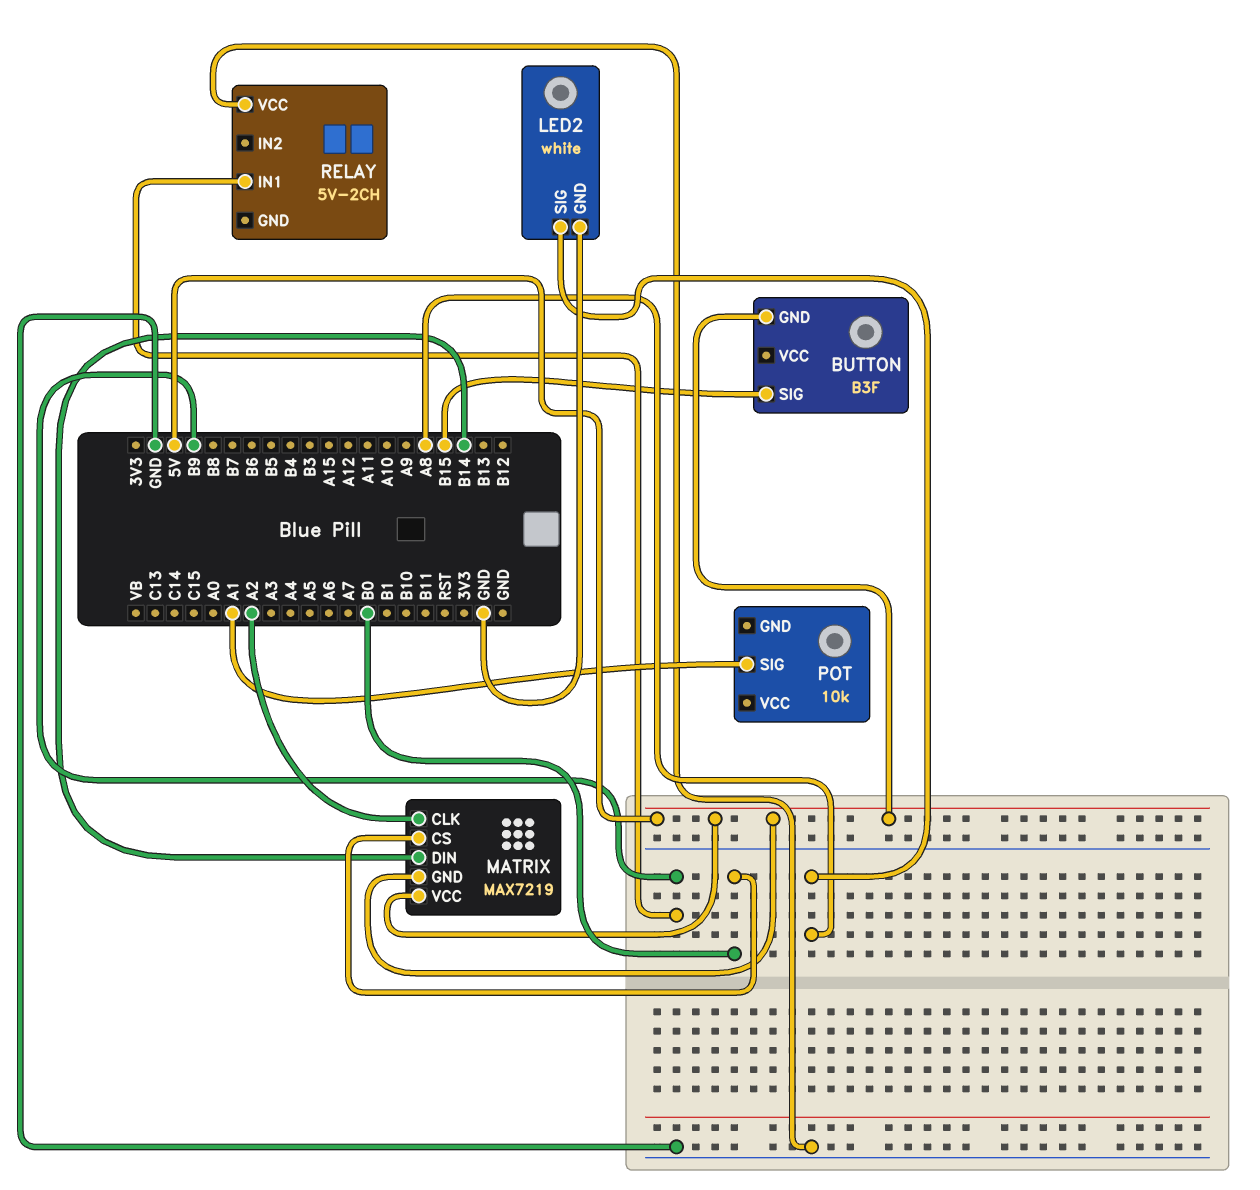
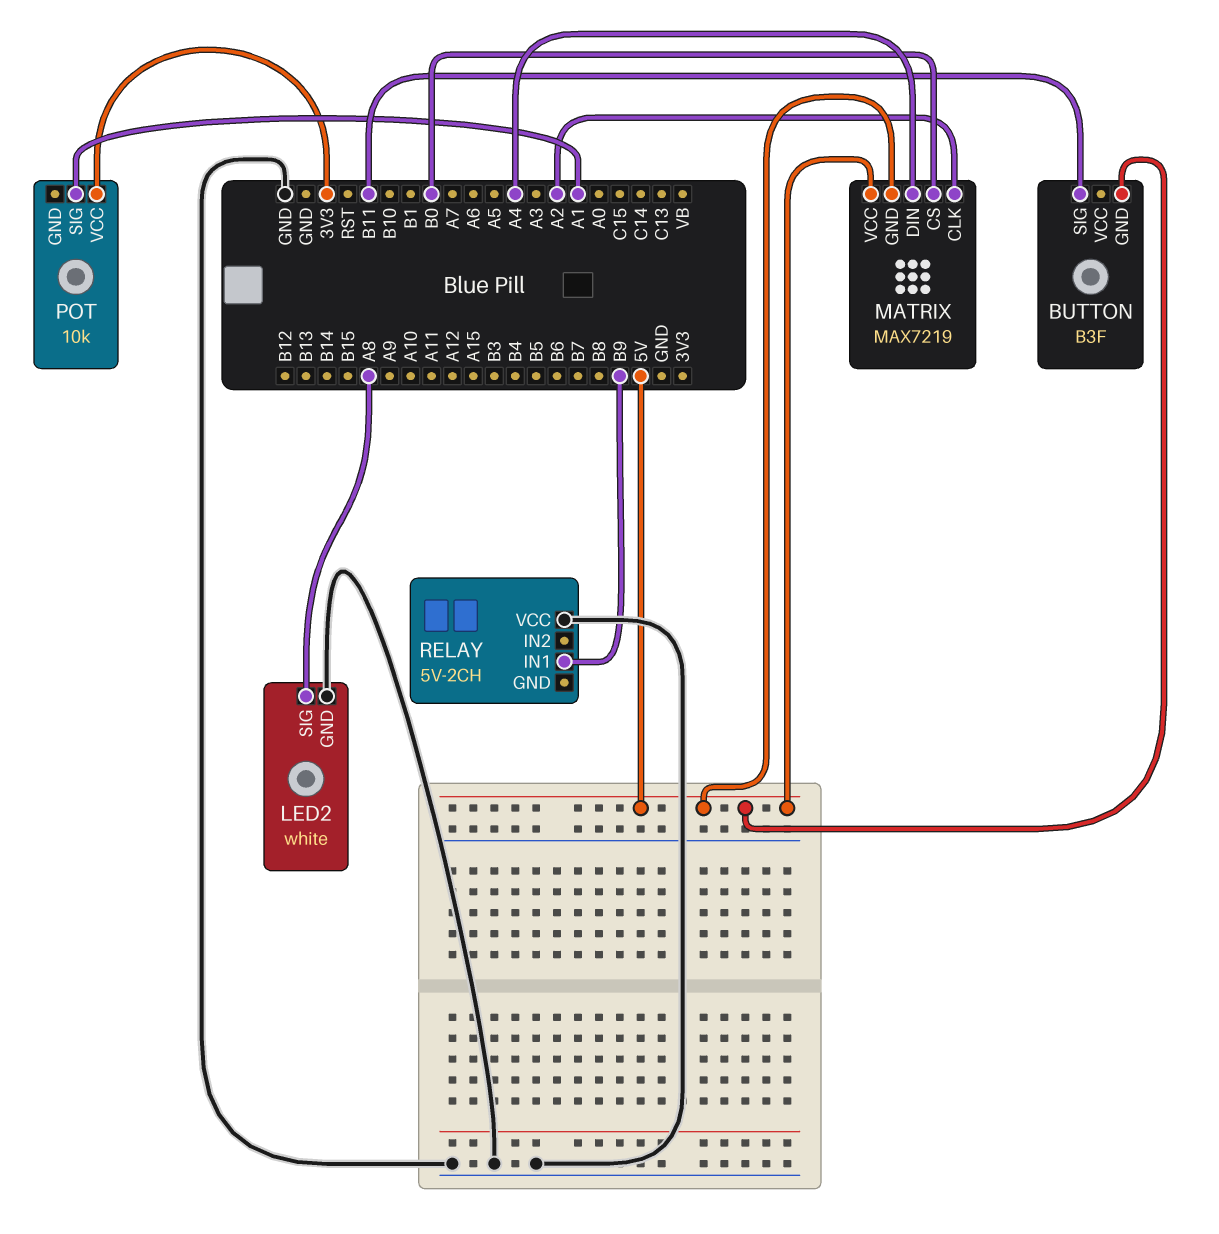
BUTTON pin SIG: B15 -> B11
MATRIX pin DIN: B14 -> A4
POT pin VCC: none -> 3V3

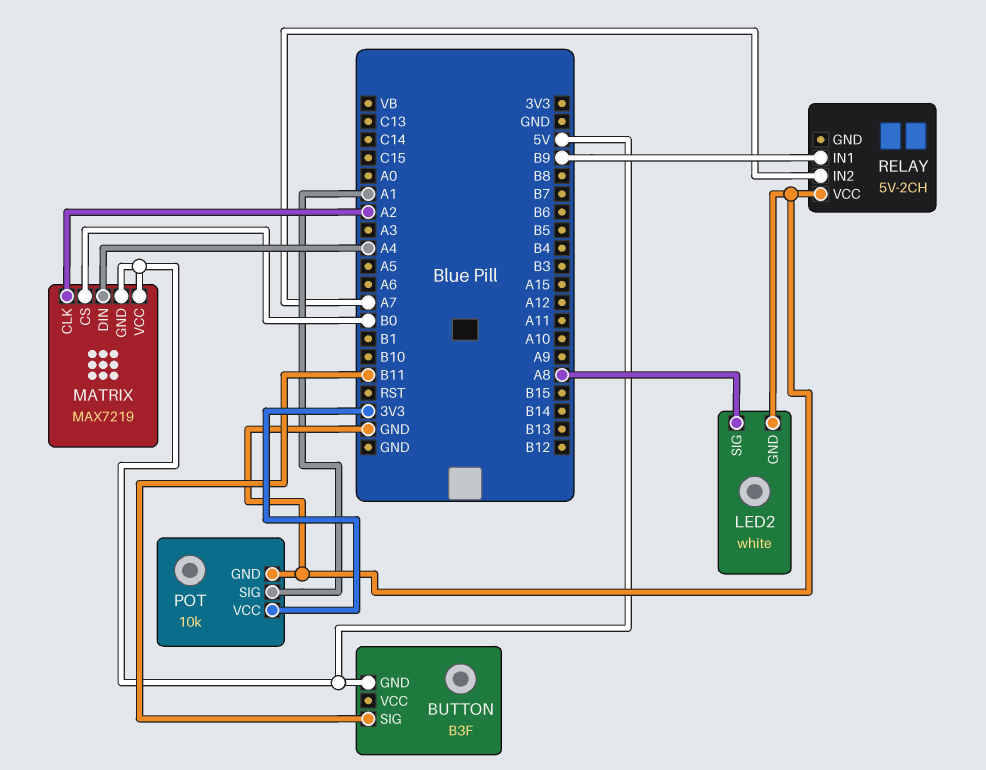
POT pin GND: none -> GND
RELAY pin IN2: none -> A7

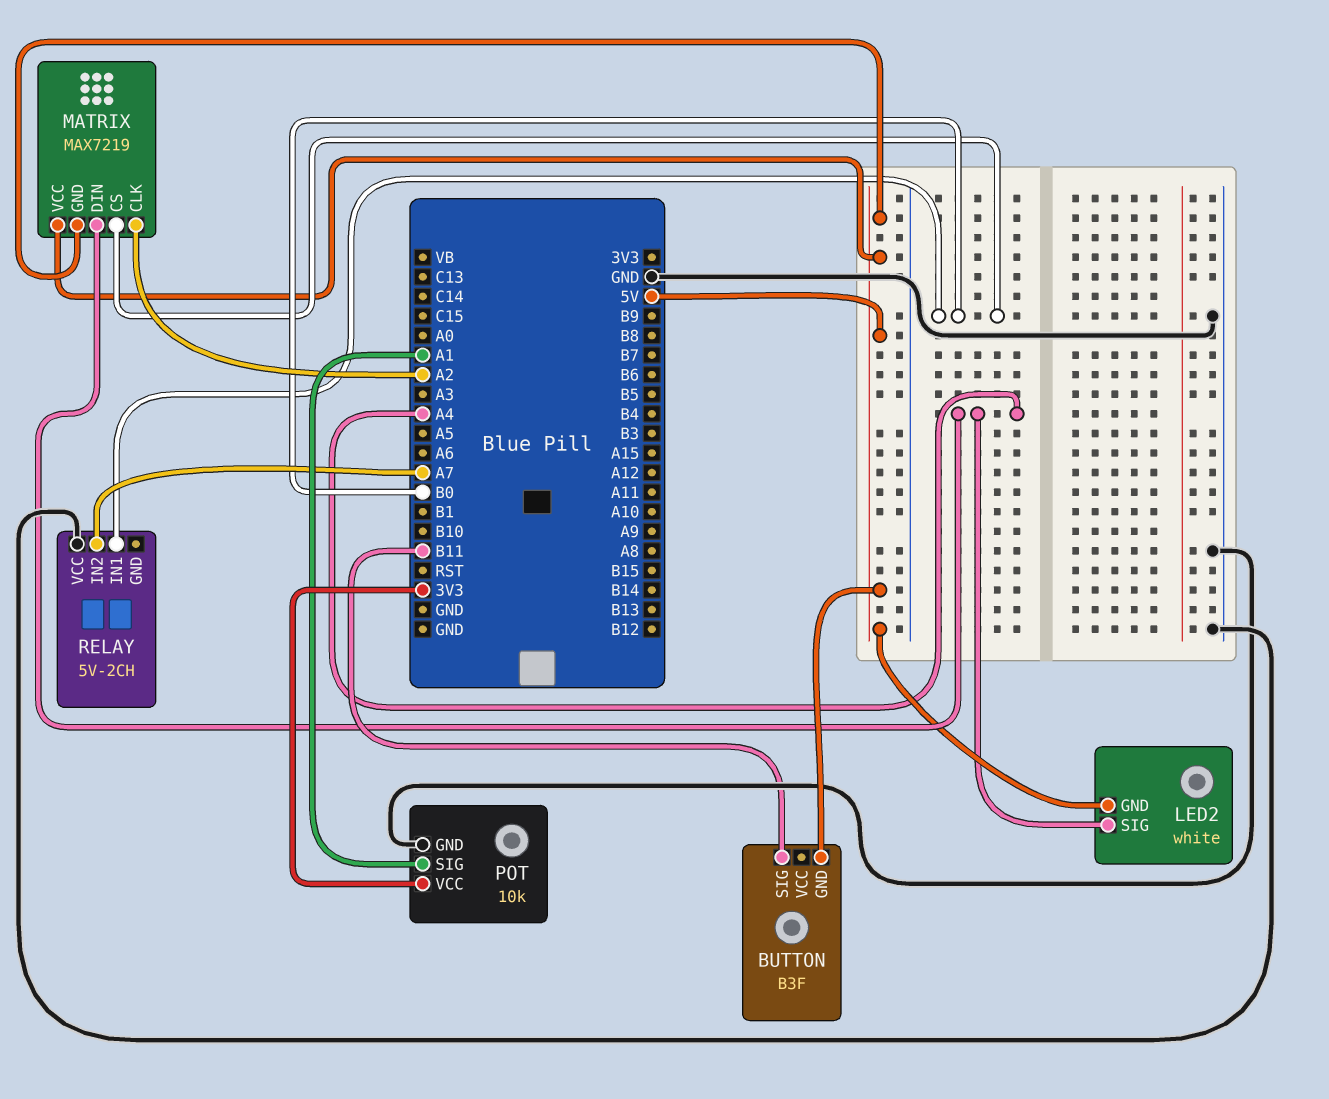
LED2 pin GND: GND -> 5V
LED2 pin SIG: A8 -> A4
RELAY pin IN1: B9 -> B0

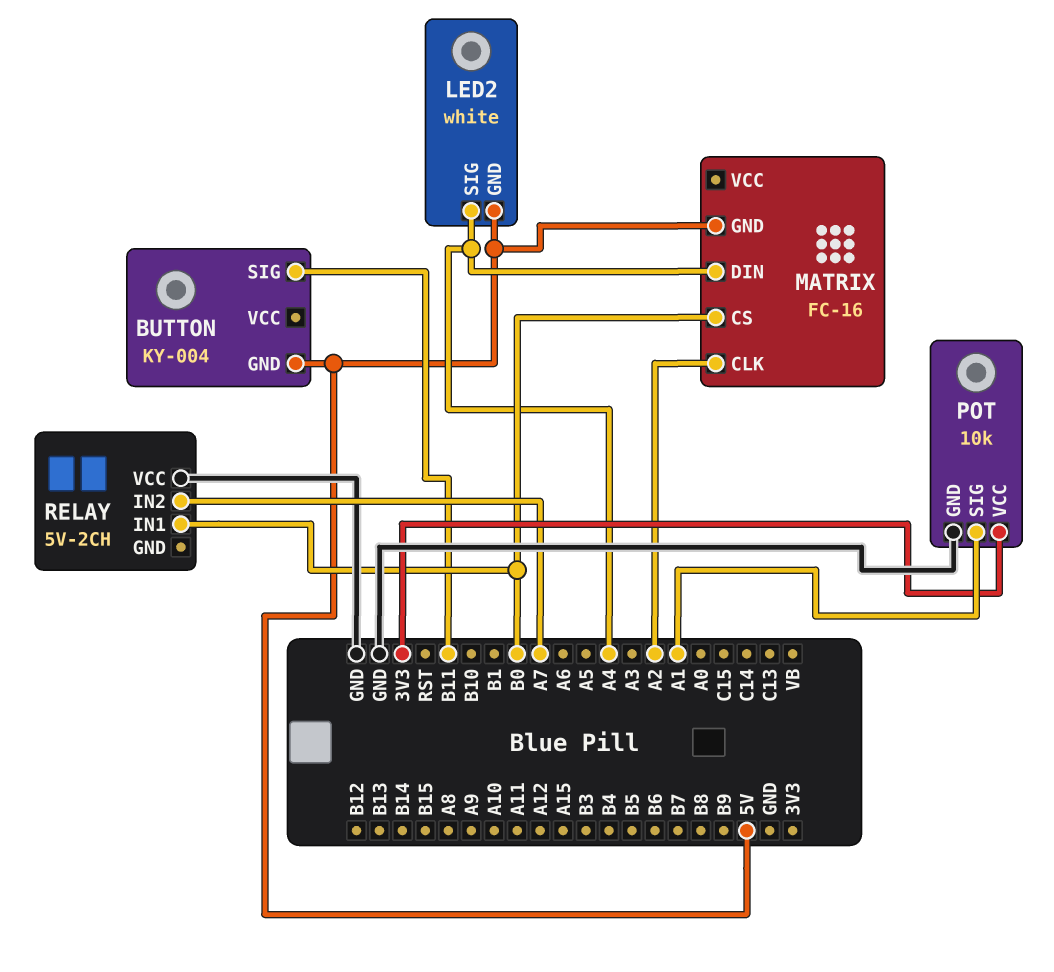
BUTTON: B3F -> KY-004
MATRIX: MAX7219 -> FC-16
MATRIX pin VCC: 5V -> none

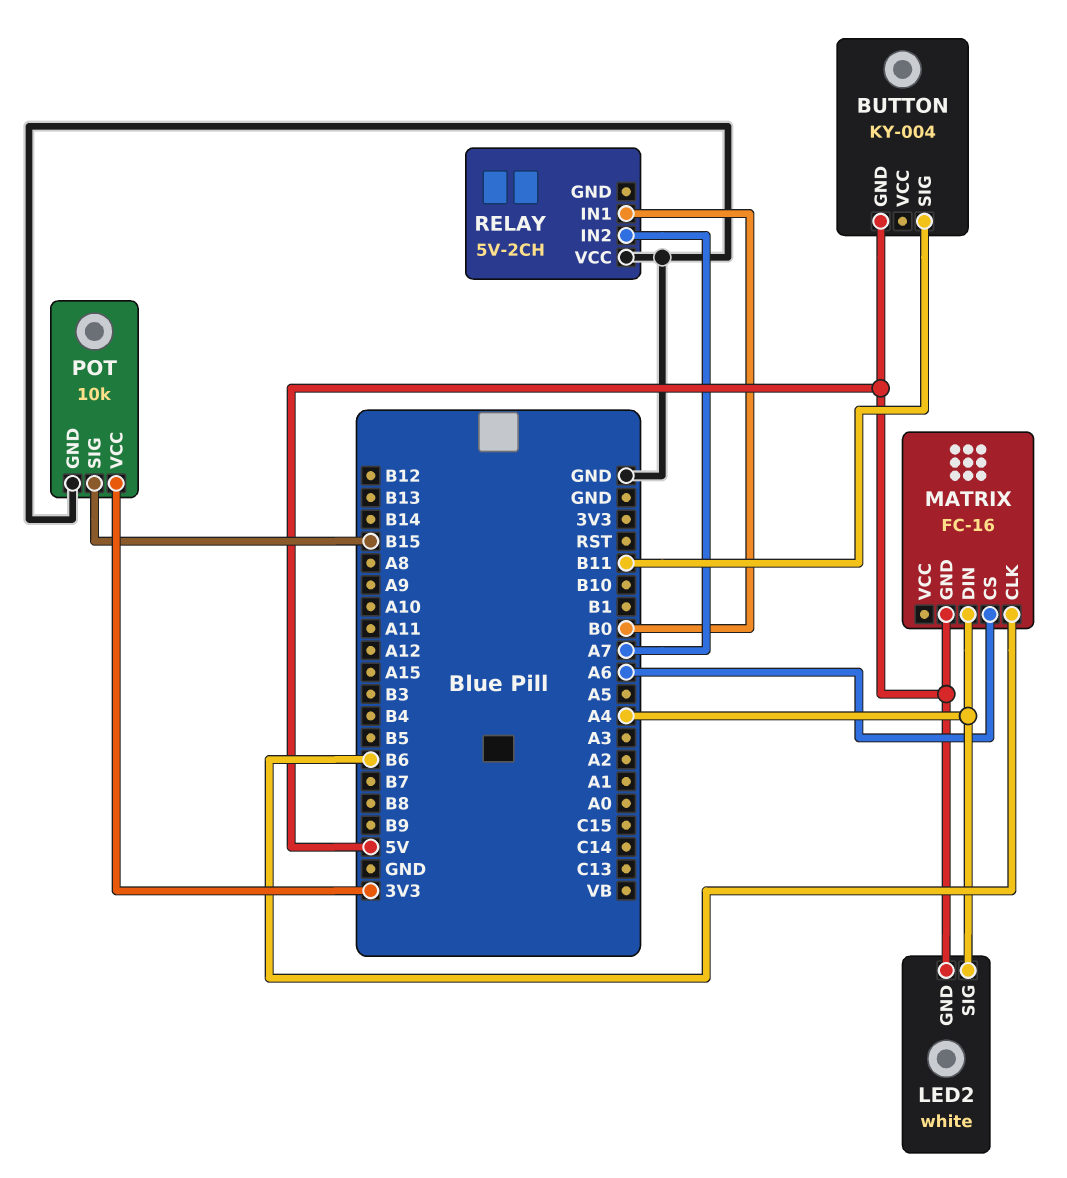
MATRIX pin CLK: A2 -> B6
MATRIX pin CS: B0 -> A6
POT pin SIG: A1 -> B15

